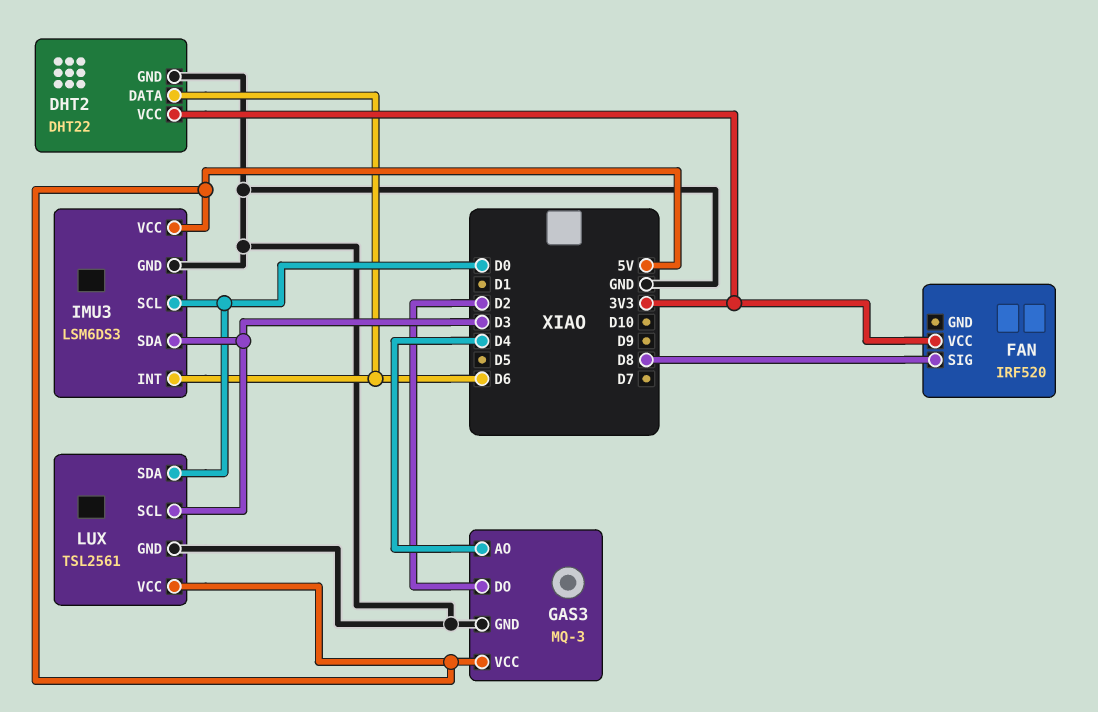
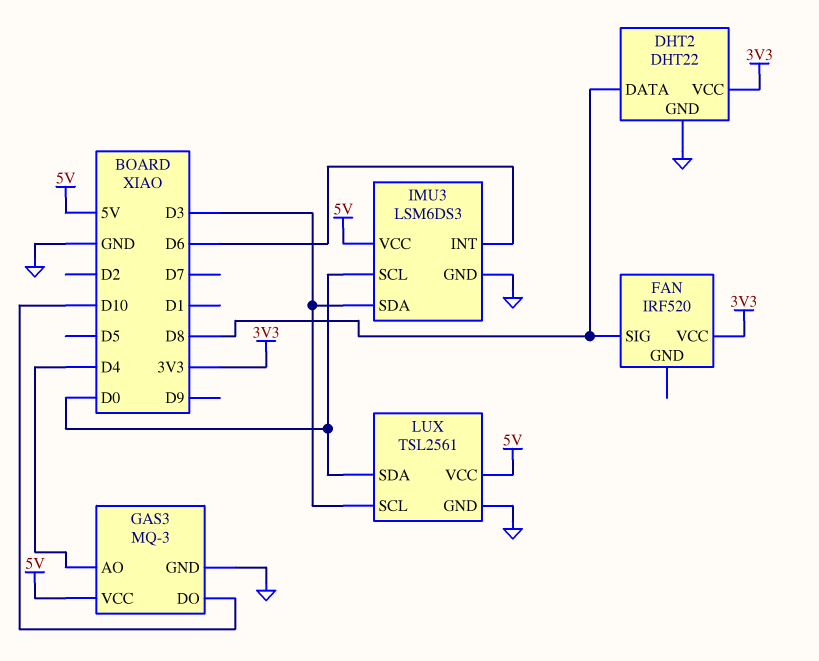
DHT2 pin DATA: D6 -> D8
GAS3 pin DO: D2 -> D10

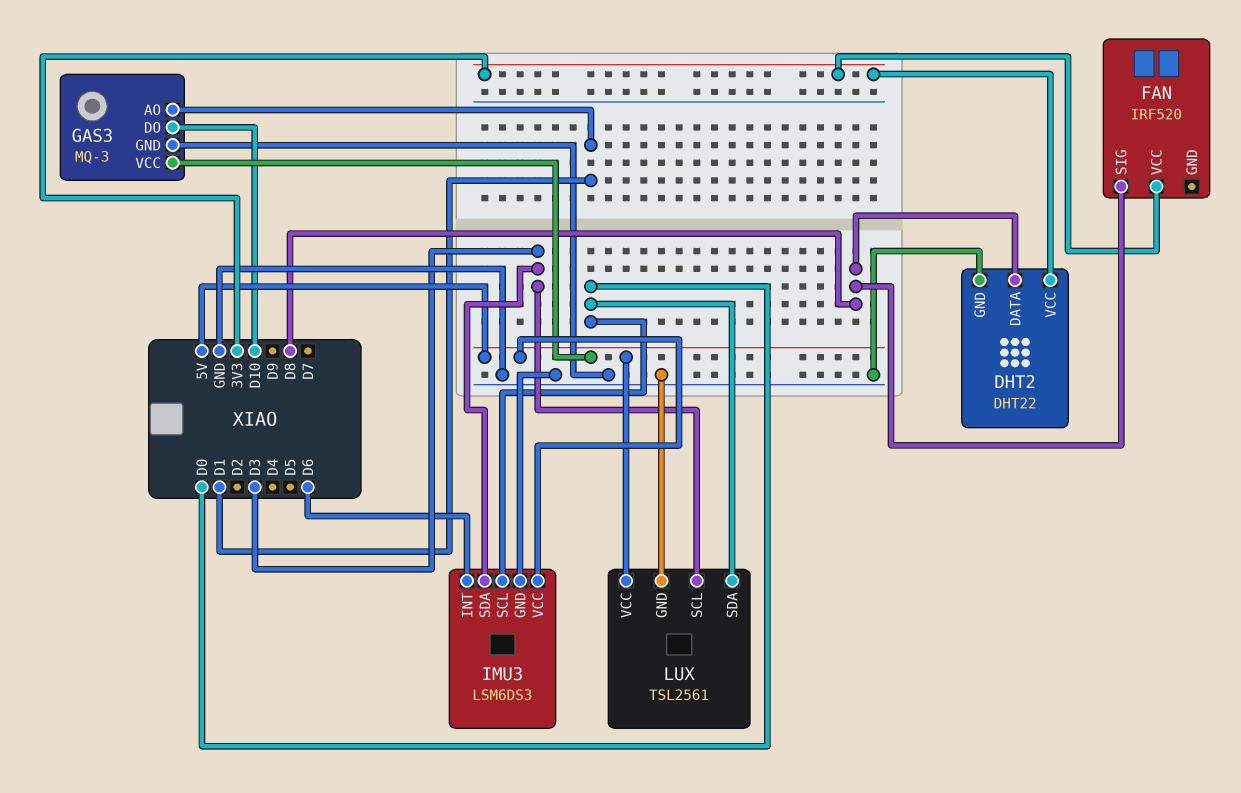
GAS3 pin AO: D4 -> D1

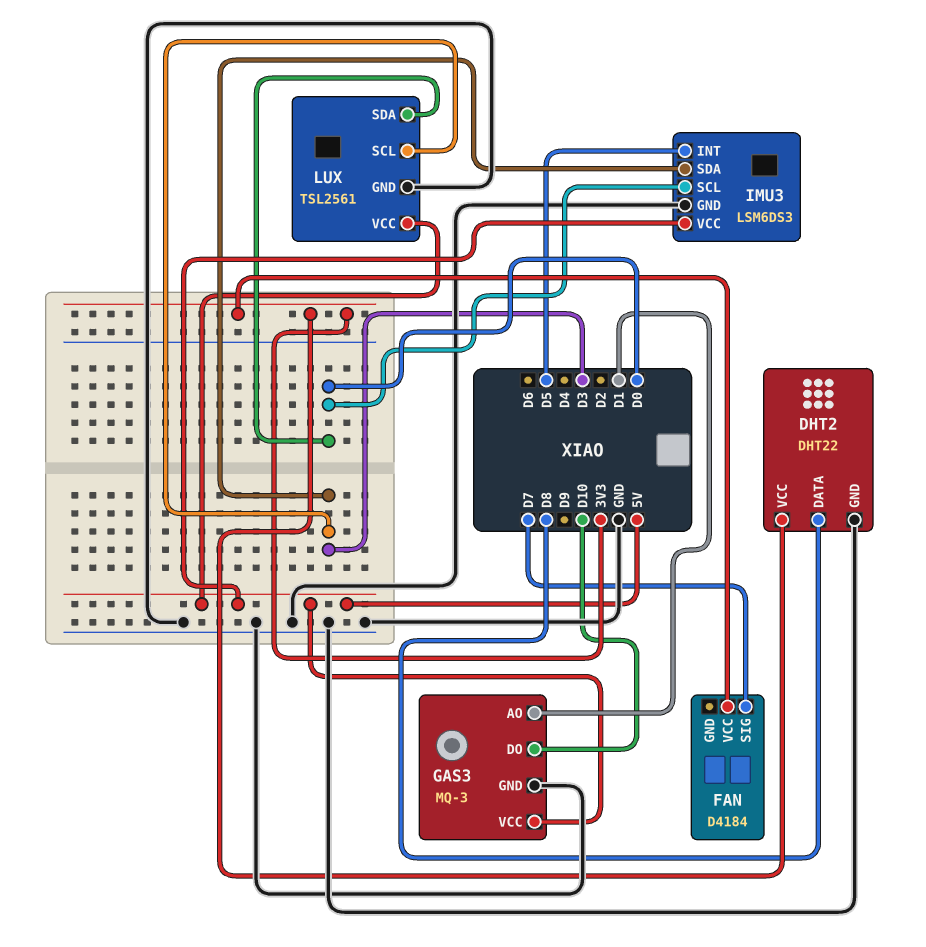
FAN: IRF520 -> D4184
FAN pin SIG: D8 -> D7
IMU3 pin INT: D6 -> D5

